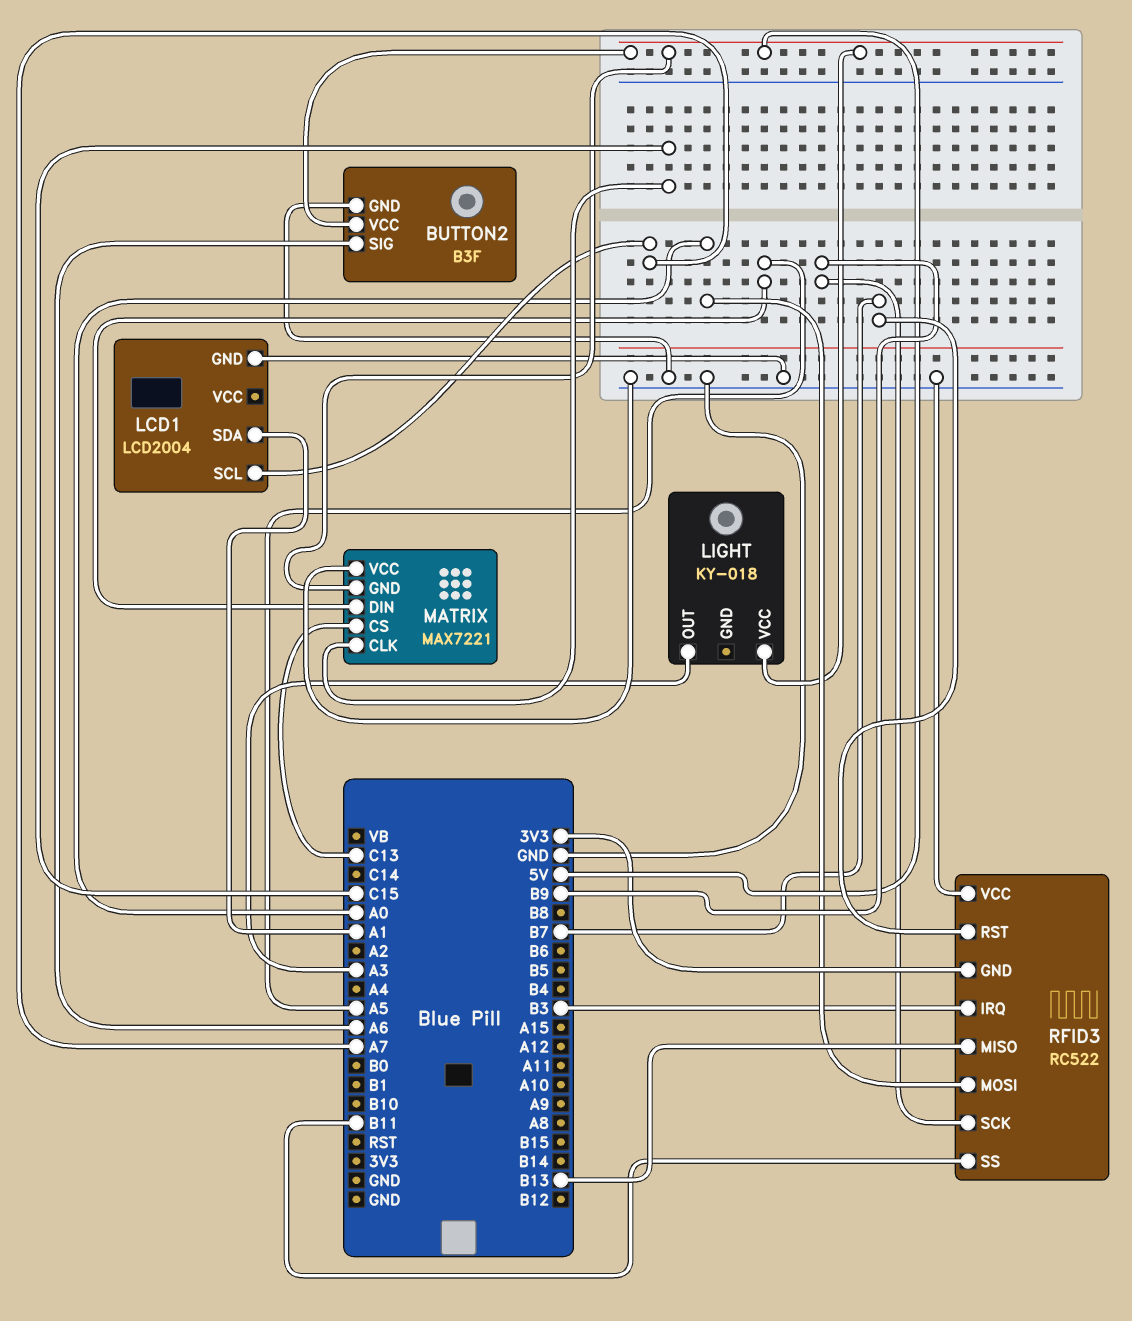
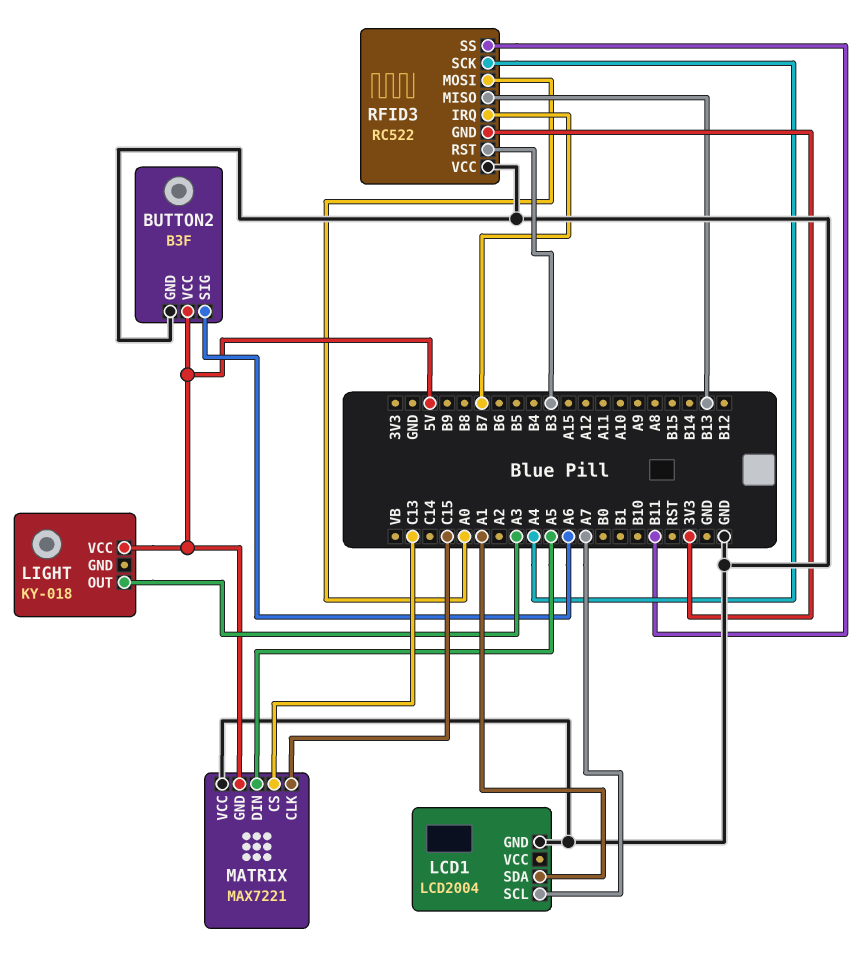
RFID3 pin IRQ: B3 -> B7
RFID3 pin RST: B7 -> B3
RFID3 pin SCK: B9 -> A4

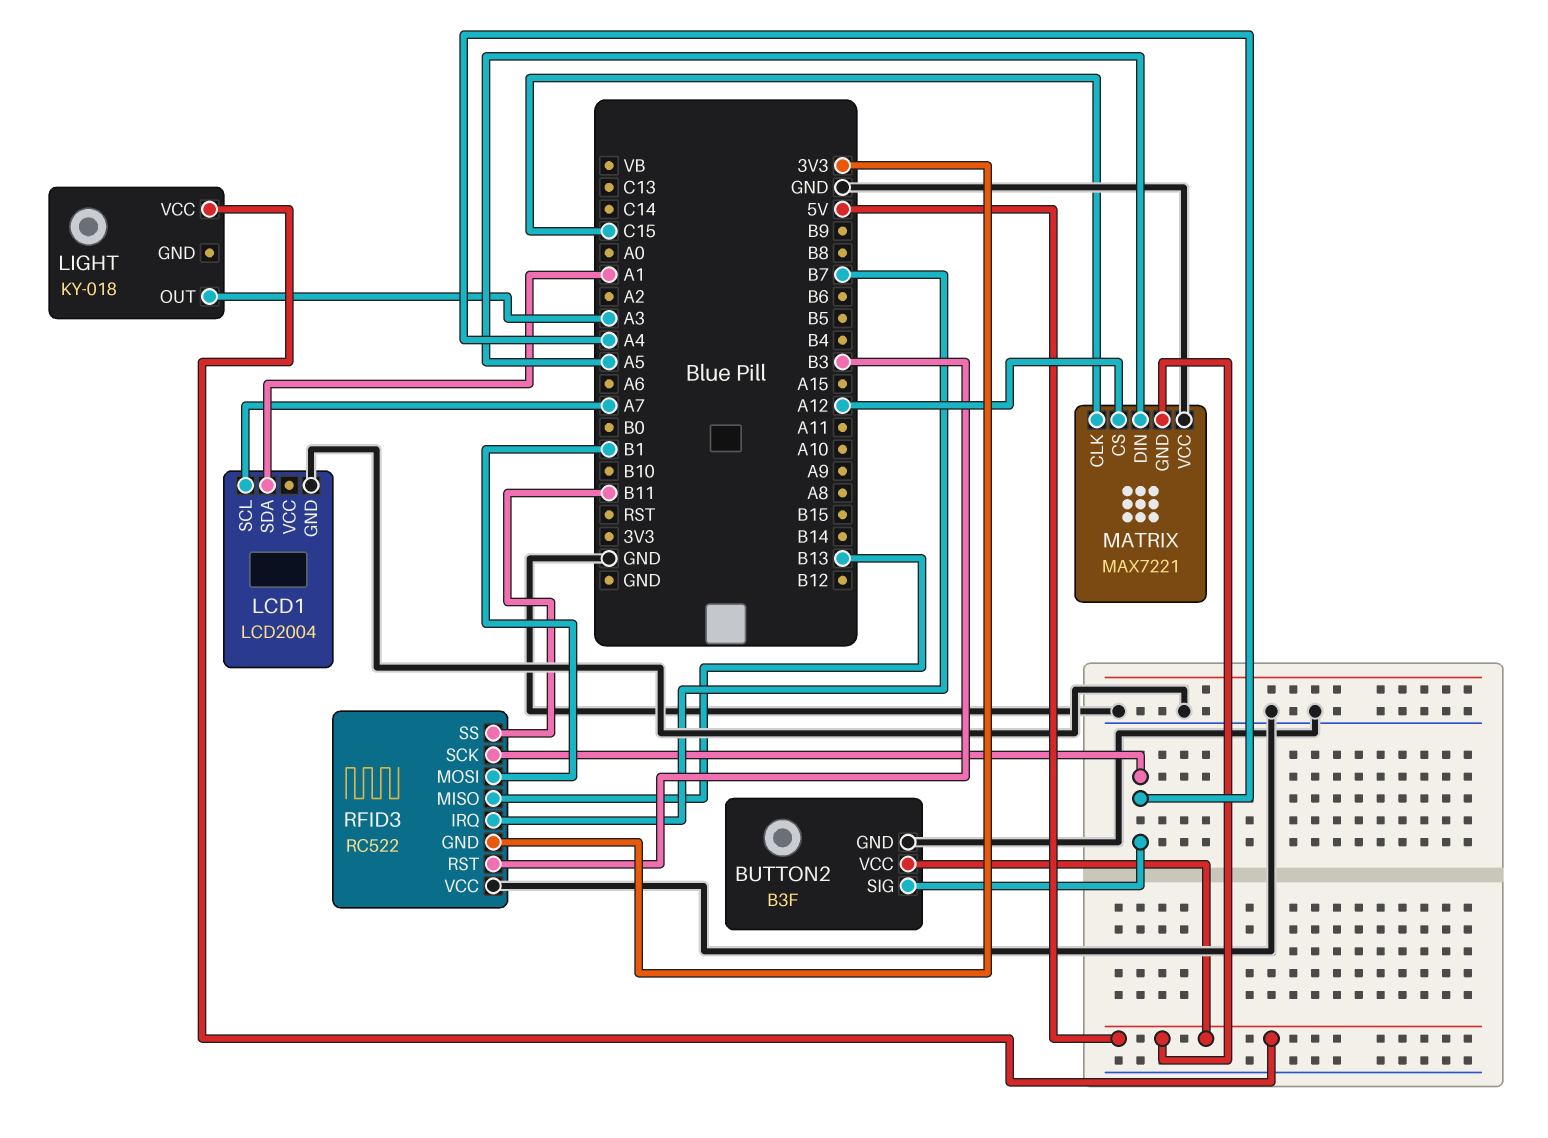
BUTTON2 pin SIG: A6 -> A4
MATRIX pin CS: C13 -> A12
RFID3 pin MOSI: A0 -> B1

